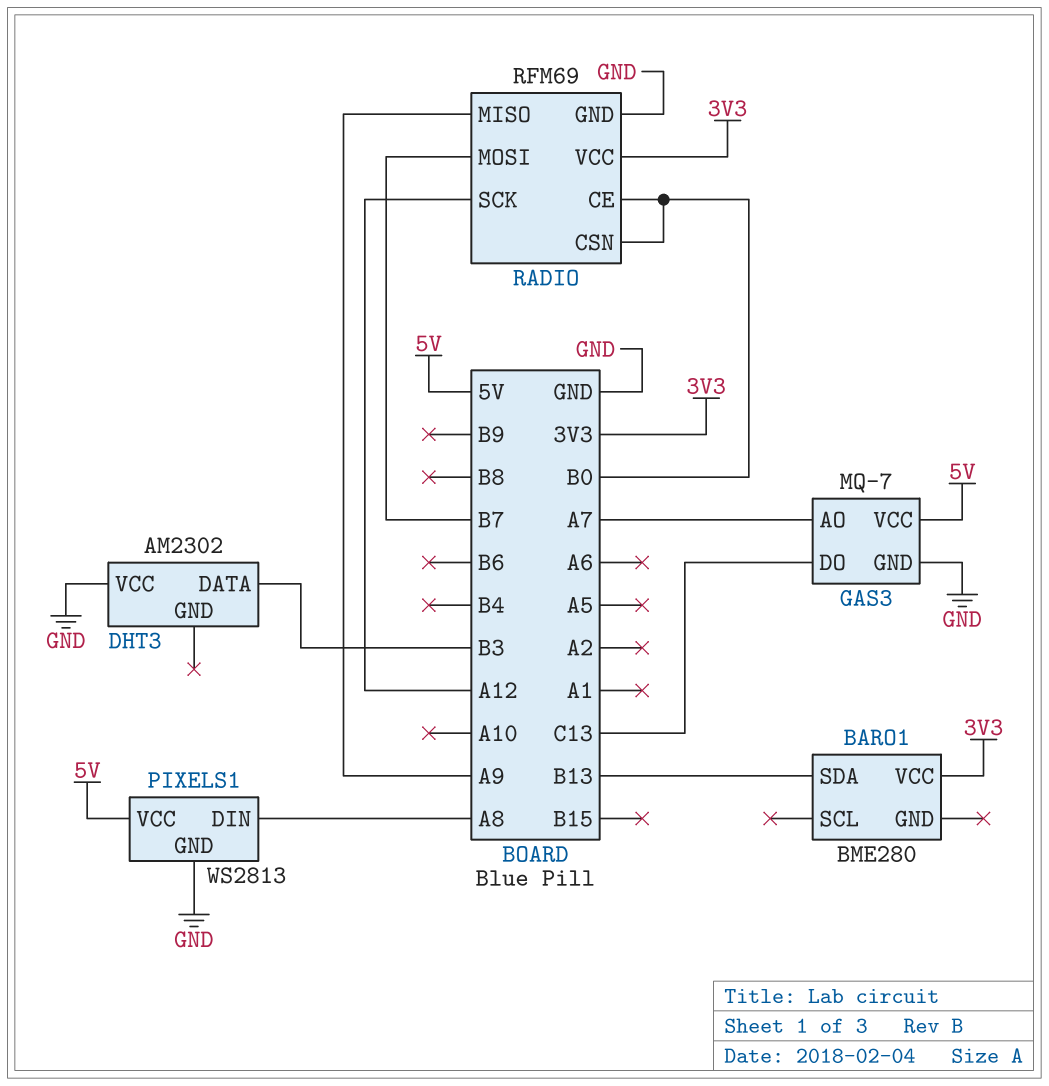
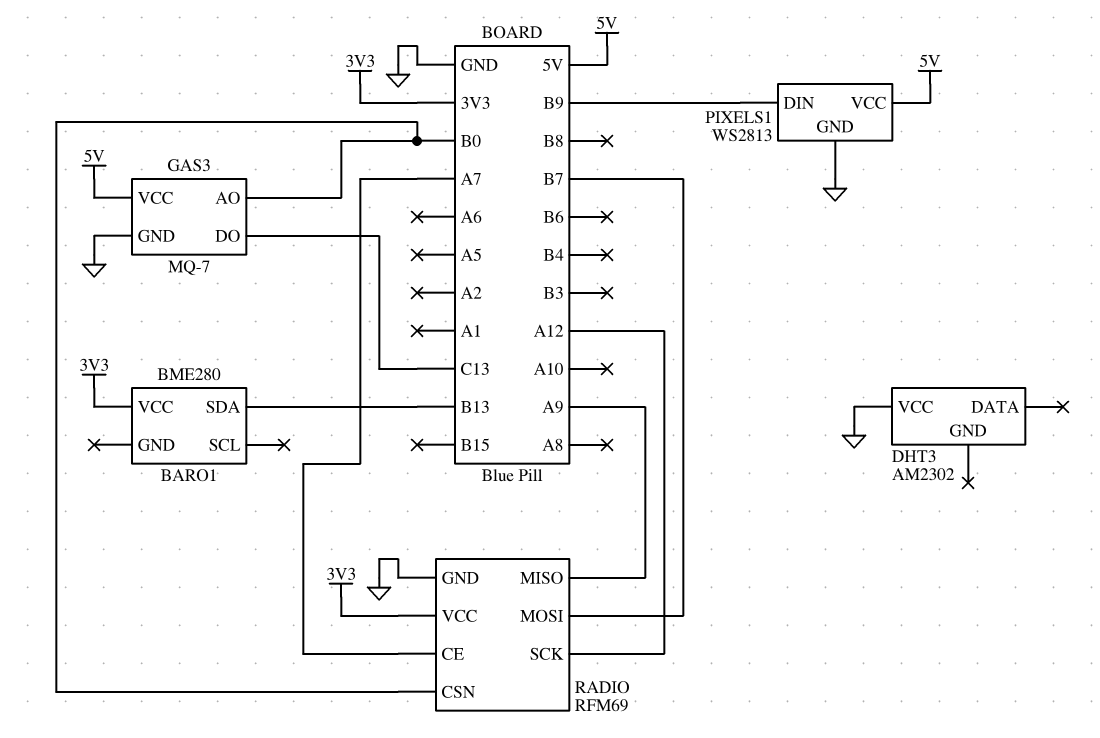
DHT3 pin DATA: B3 -> none
GAS3 pin AO: A7 -> B0
PIXELS1 pin DIN: A8 -> B9
RADIO pin CE: B0 -> A7

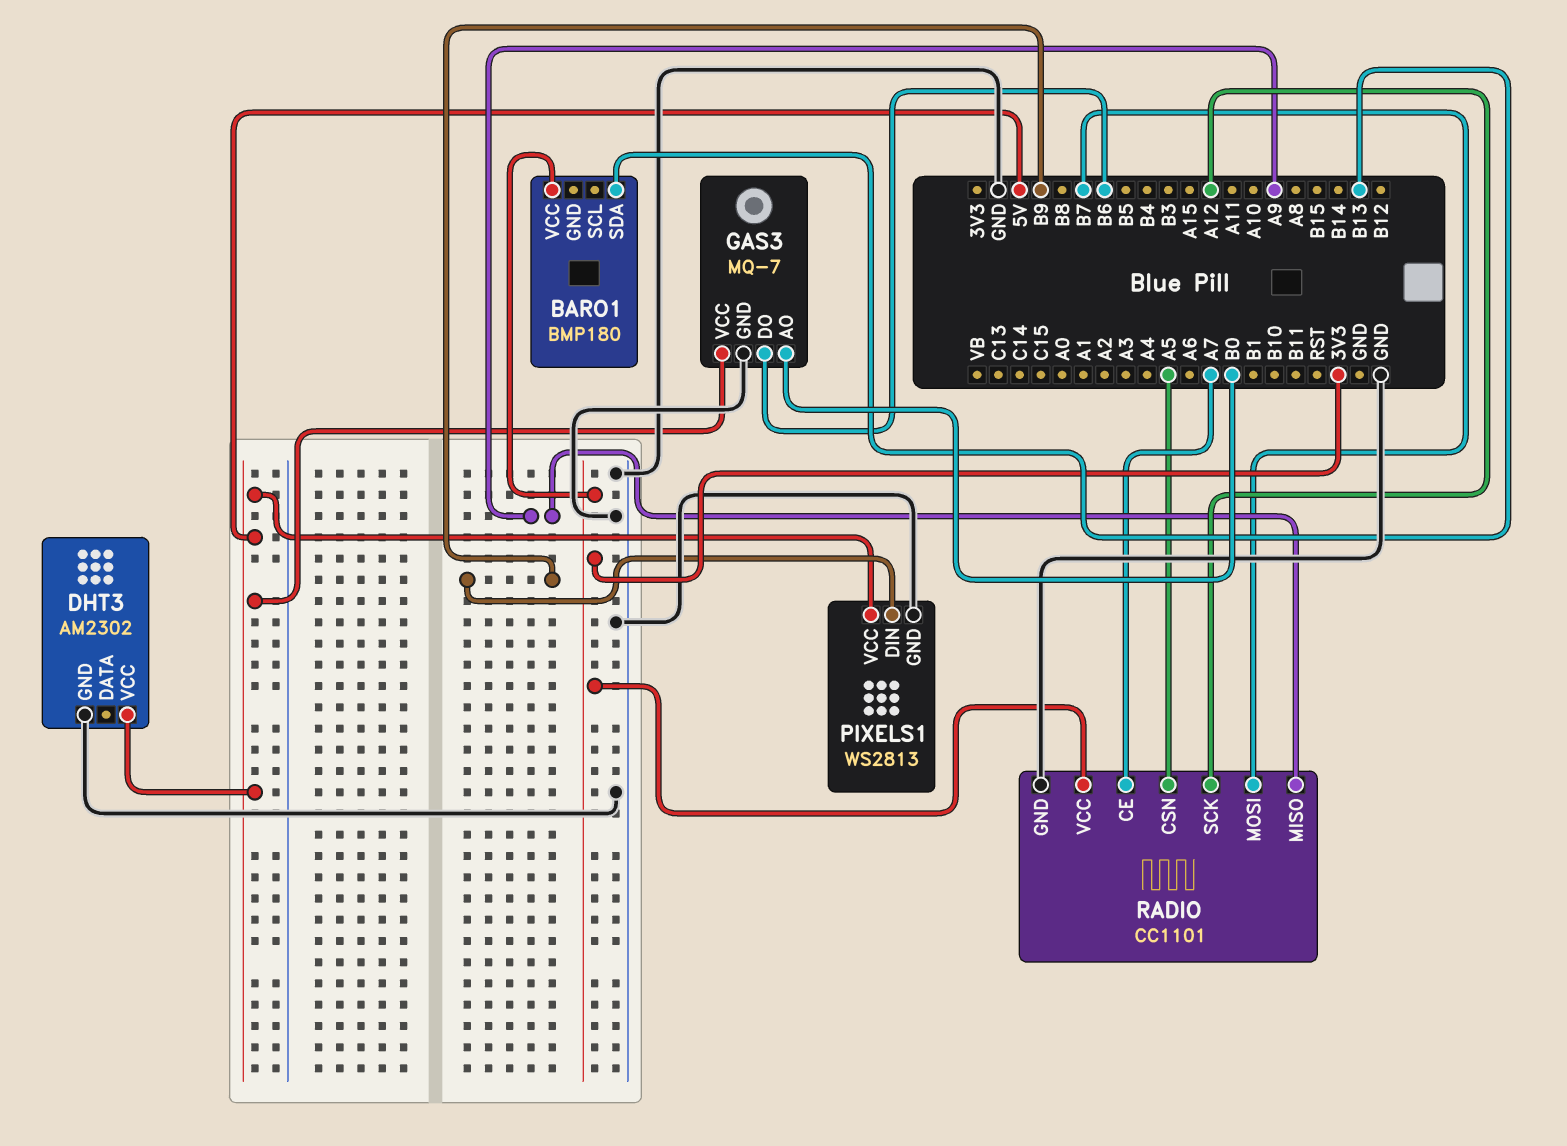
BARO1: BME280 -> BMP180
DHT3 pin GND: none -> GND
DHT3 pin VCC: GND -> 5V
GAS3 pin DO: C13 -> B6
RADIO: RFM69 -> CC1101
RADIO pin CSN: B0 -> A5

